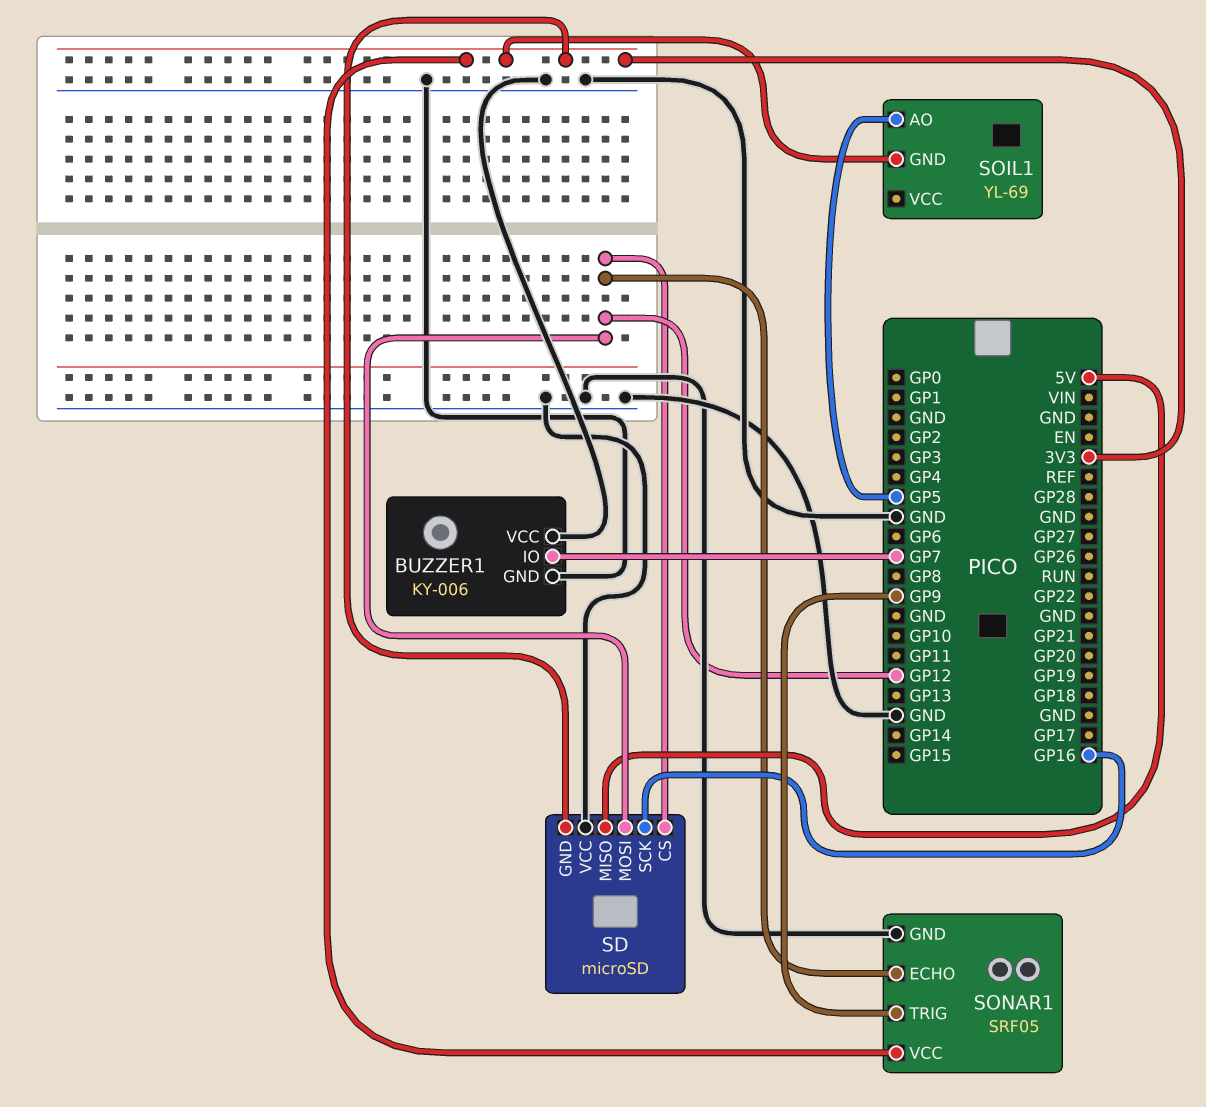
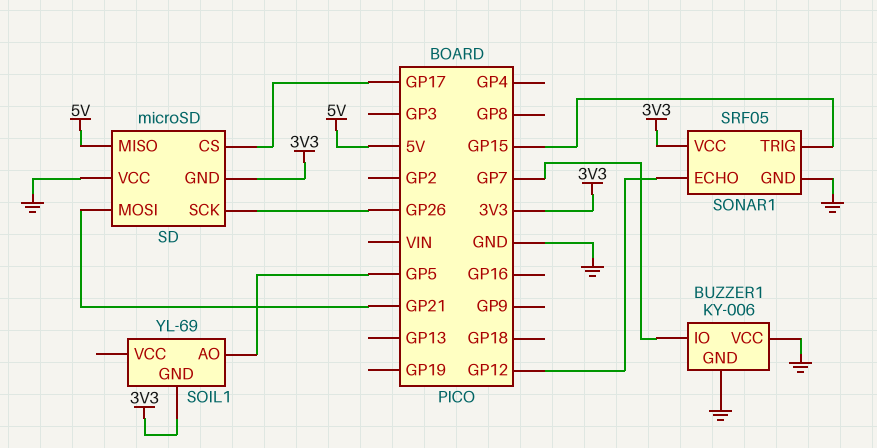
SD pin CS: GP12 -> GP17
SD pin MOSI: GP12 -> GP21
SD pin SCK: GP16 -> GP26
SONAR1 pin TRIG: GP9 -> GP15

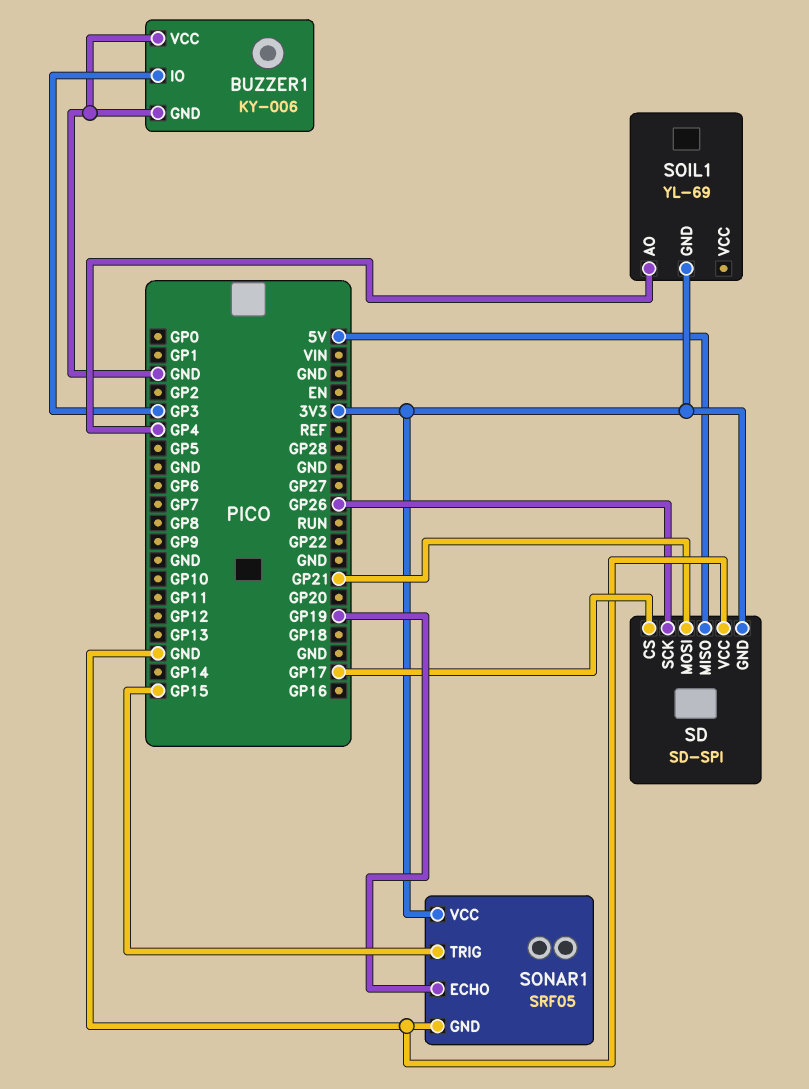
BUZZER1 pin IO: GP7 -> GP3
SD: microSD -> SD-SPI
SOIL1 pin AO: GP5 -> GP4
SONAR1 pin ECHO: GP12 -> GP19

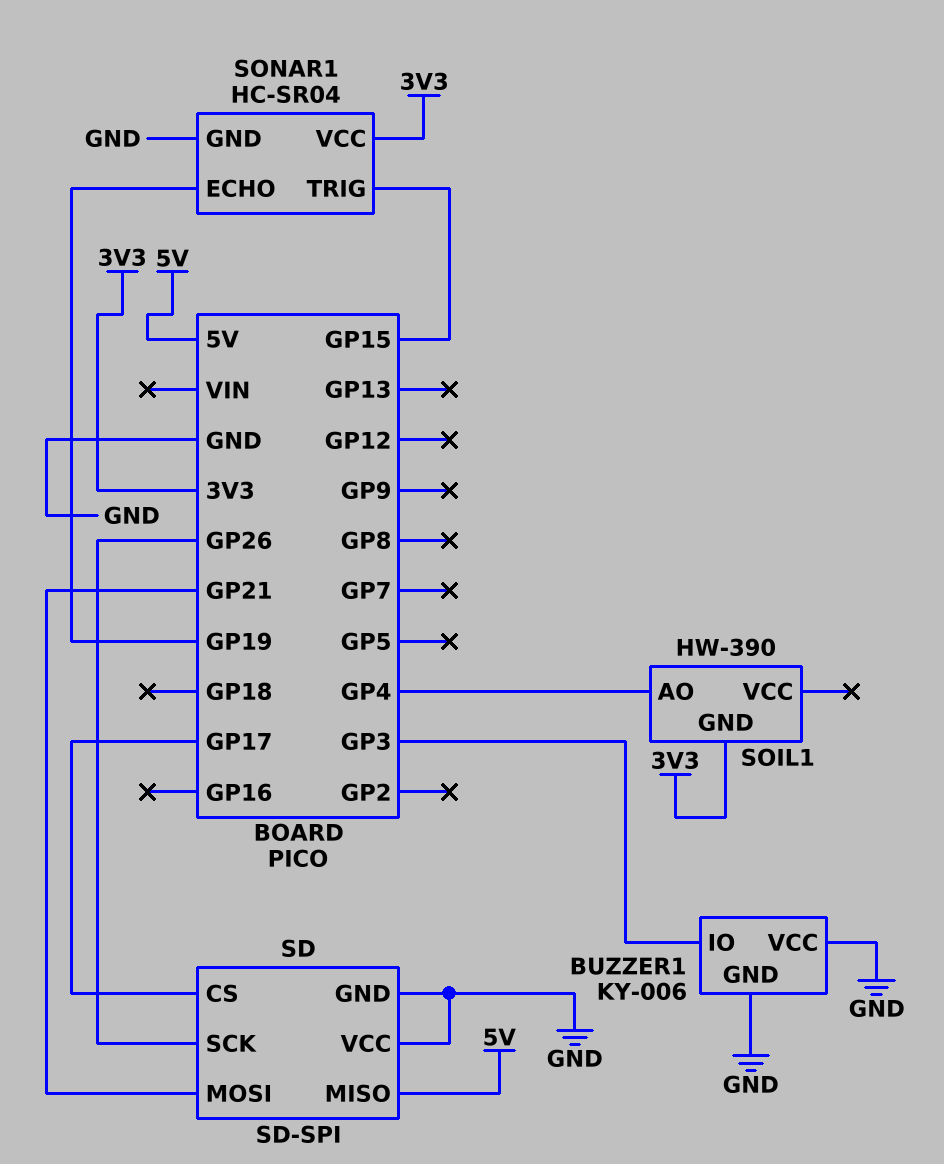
SD pin GND: 3V3 -> GND
SOIL1: YL-69 -> HW-390
SONAR1: SRF05 -> HC-SR04

